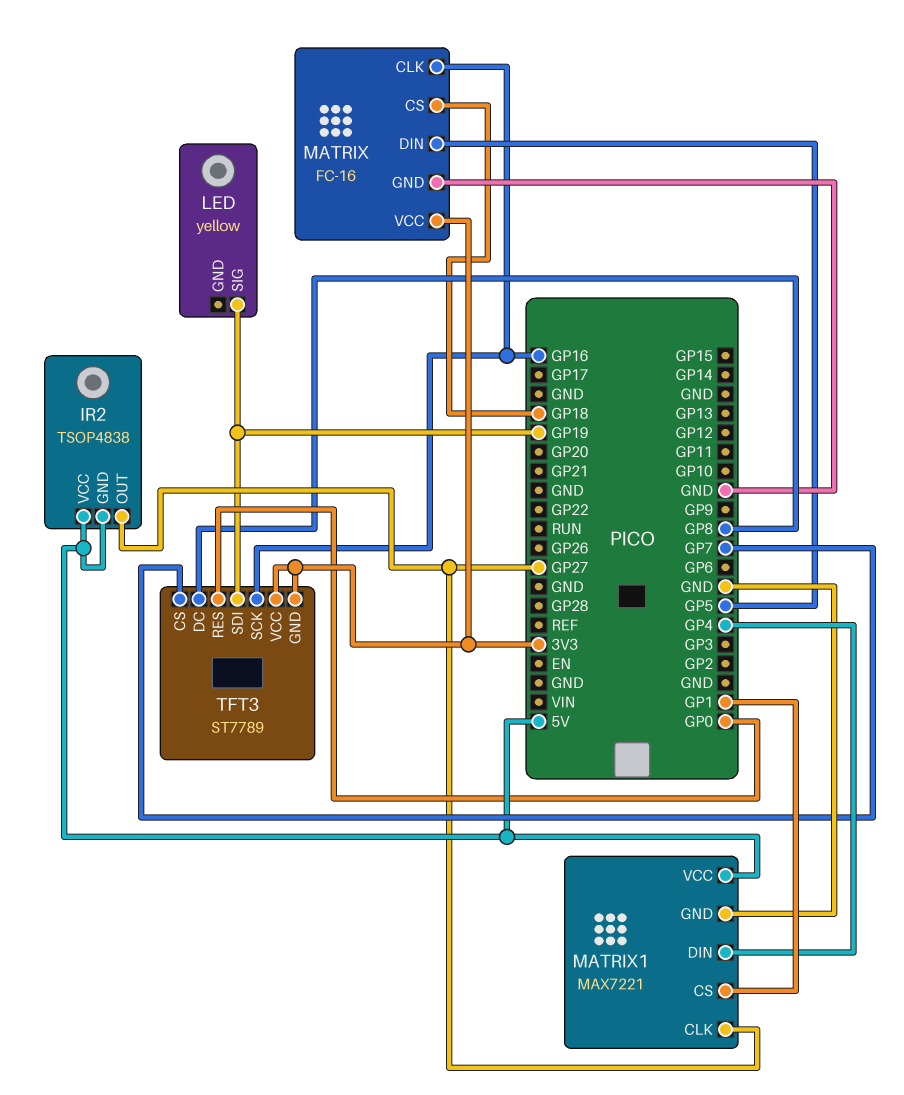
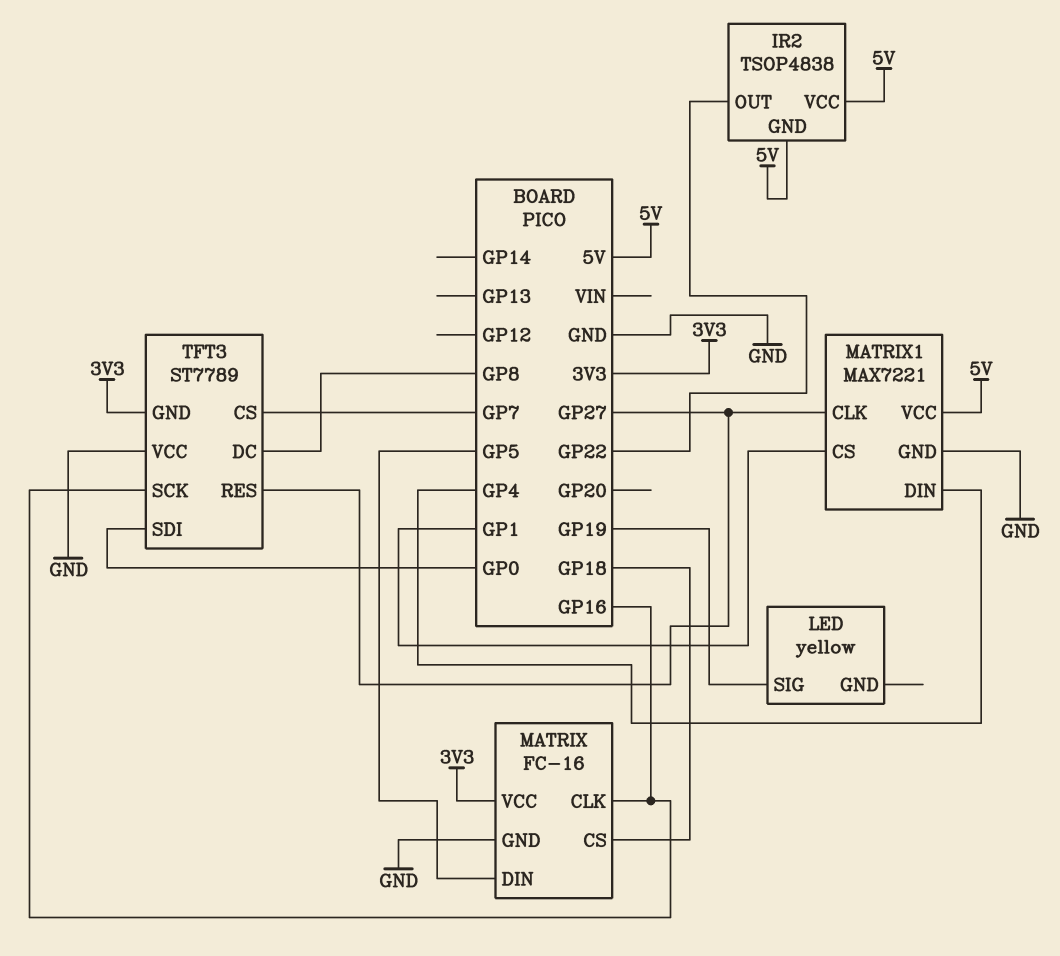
IR2 pin OUT: GP27 -> GP22
TFT3 pin RES: GP0 -> GP27
TFT3 pin SDI: GP19 -> GP0
TFT3 pin VCC: 3V3 -> GND

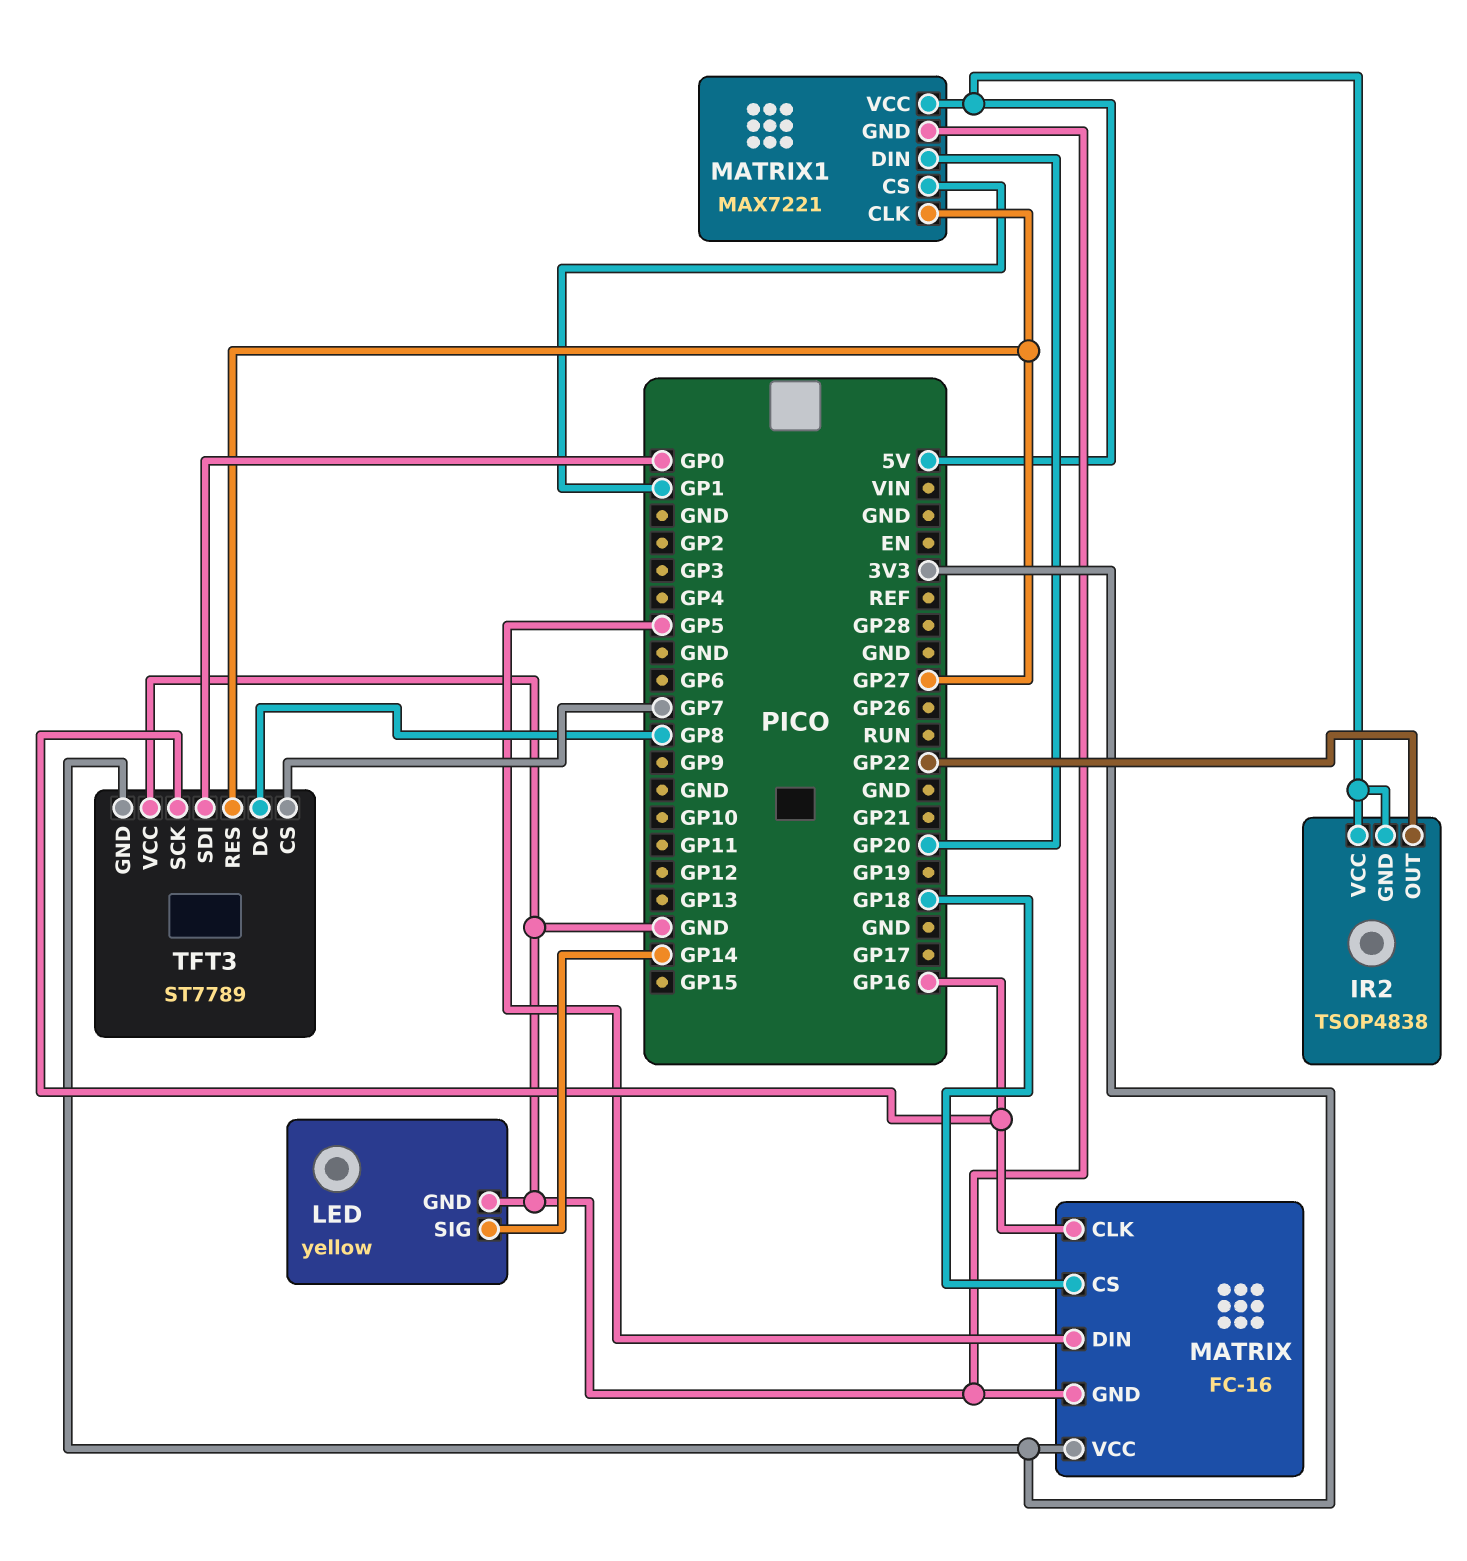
LED pin GND: none -> GND
LED pin SIG: GP19 -> GP14
MATRIX1 pin DIN: GP4 -> GP20

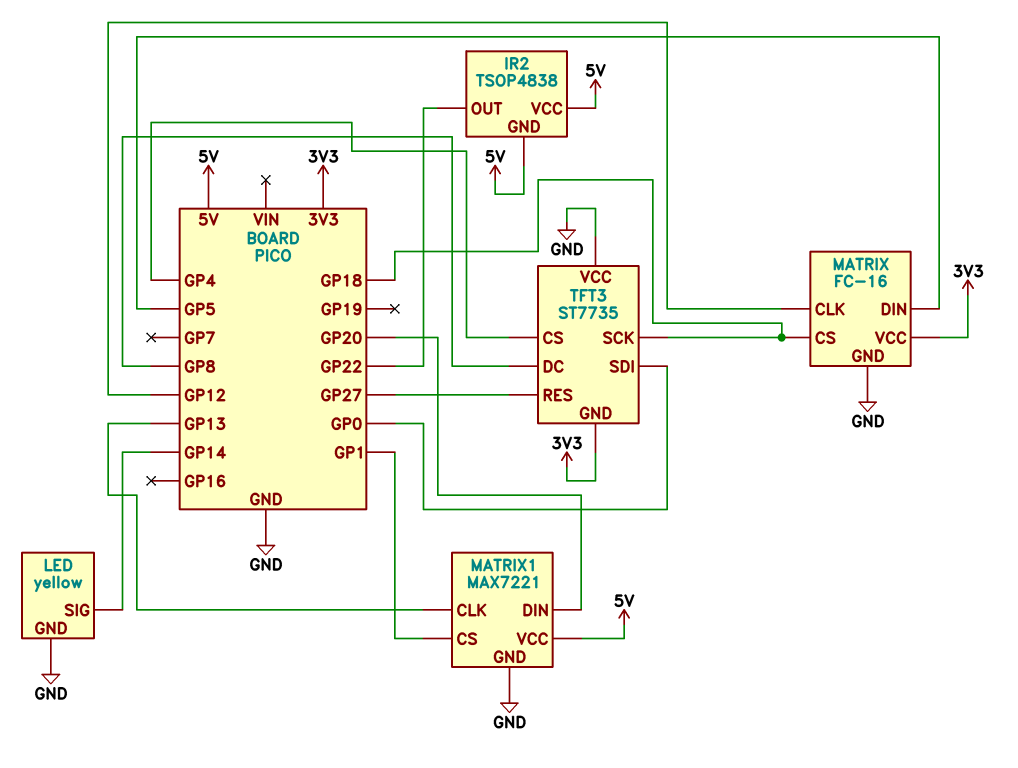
MATRIX pin CLK: GP16 -> GP12
MATRIX1 pin CLK: GP27 -> GP13
TFT3: ST7789 -> ST7735
TFT3 pin CS: GP7 -> GP4
TFT3 pin SCK: GP16 -> GP18

